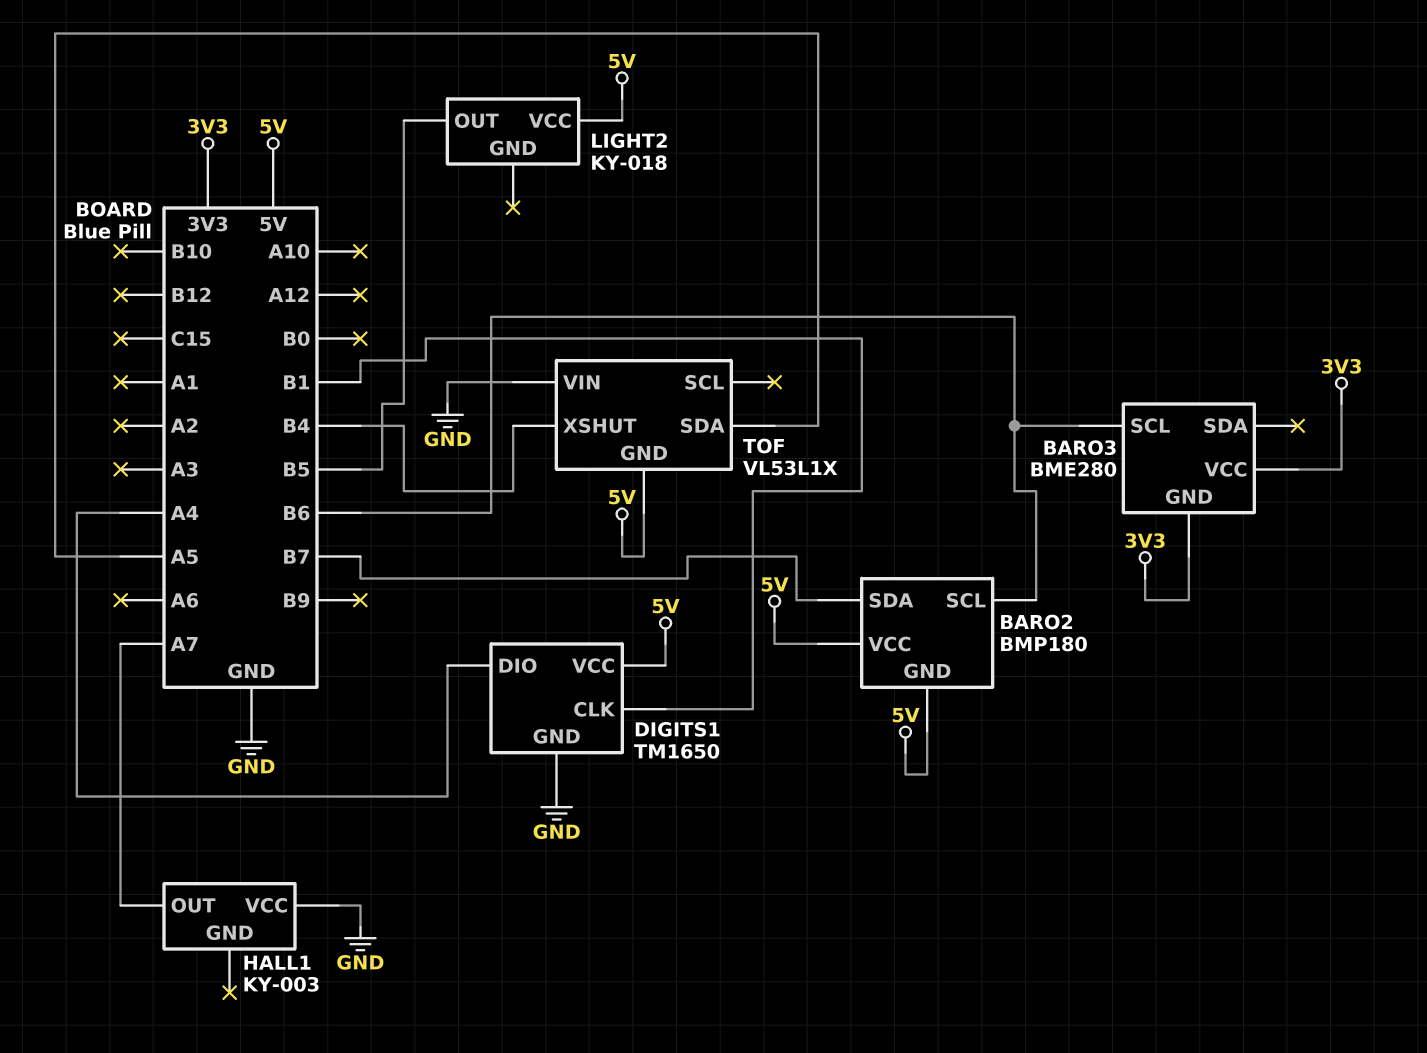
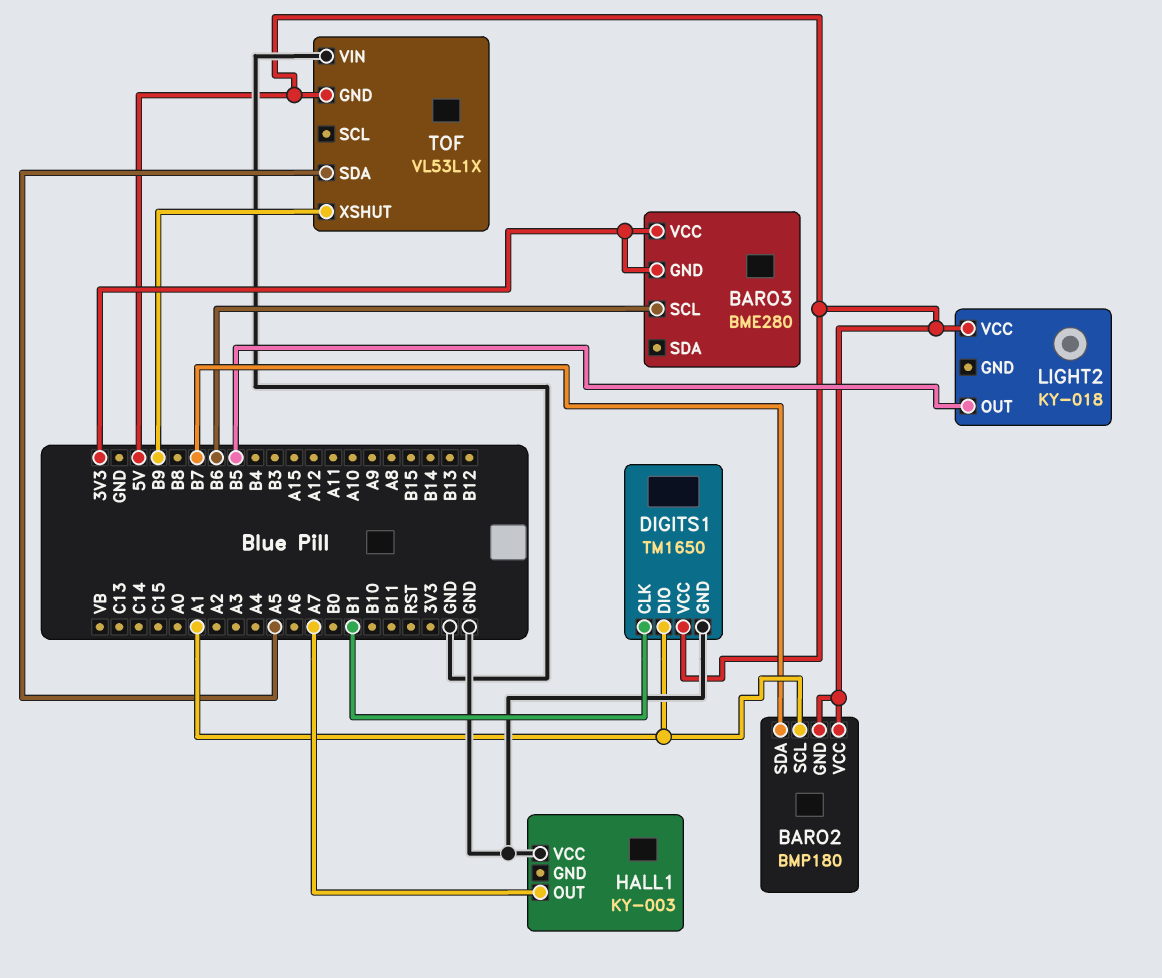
BARO2 pin SCL: B6 -> A1
DIGITS1 pin DIO: A4 -> A1
TOF pin XSHUT: B4 -> B9

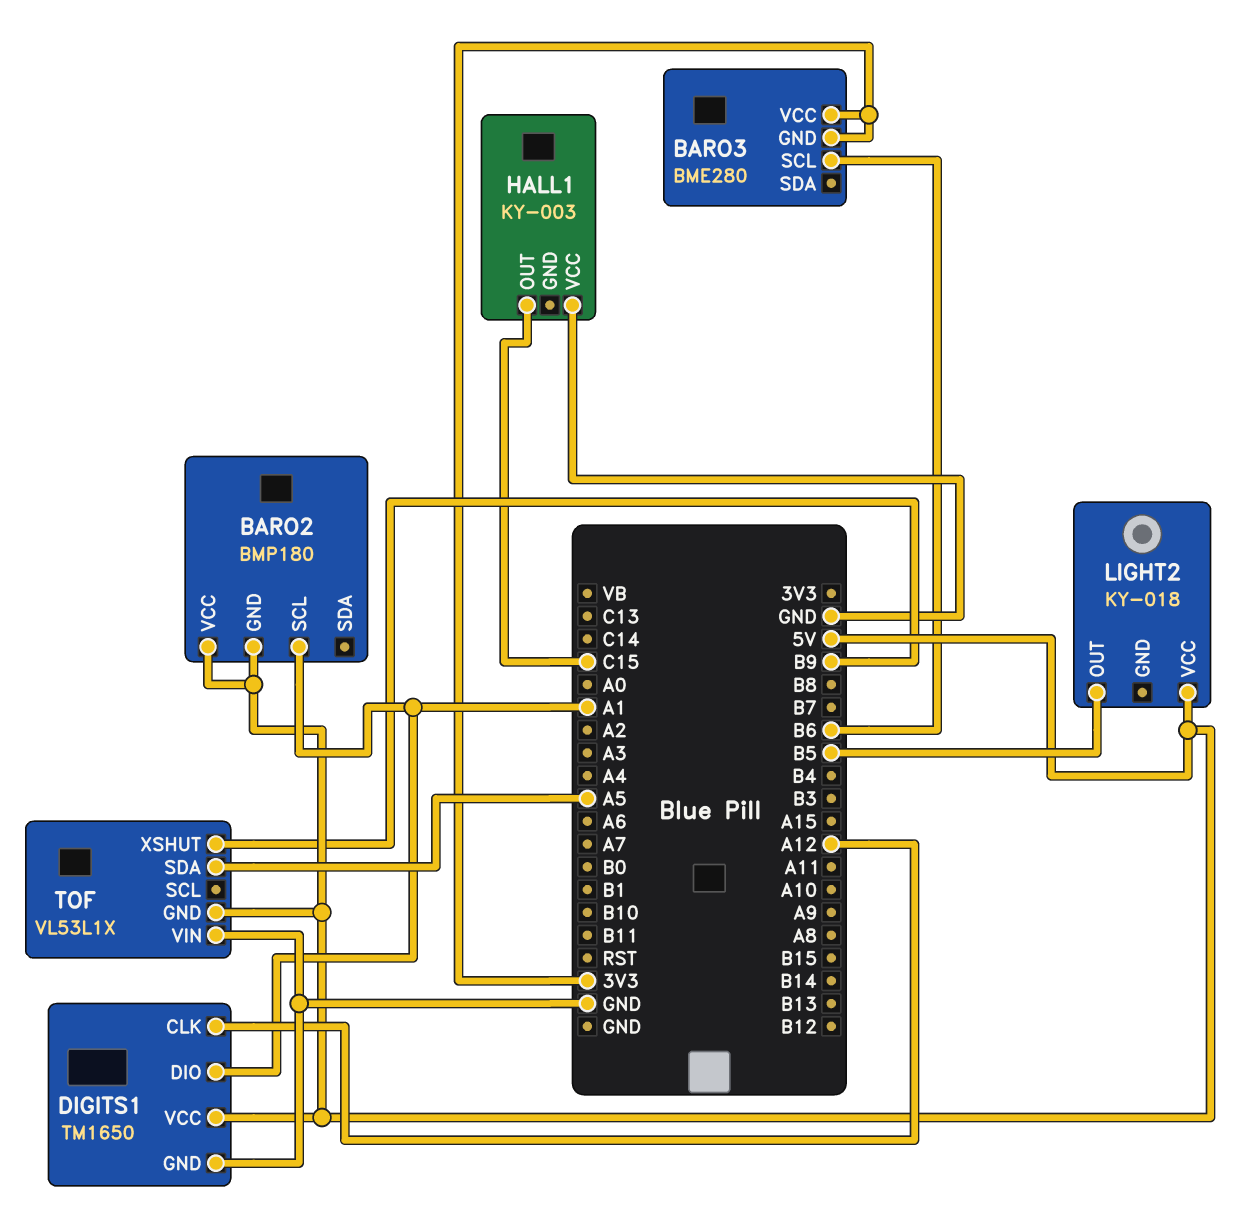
BARO2 pin SDA: B7 -> none
DIGITS1 pin CLK: B1 -> A12
HALL1 pin OUT: A7 -> C15

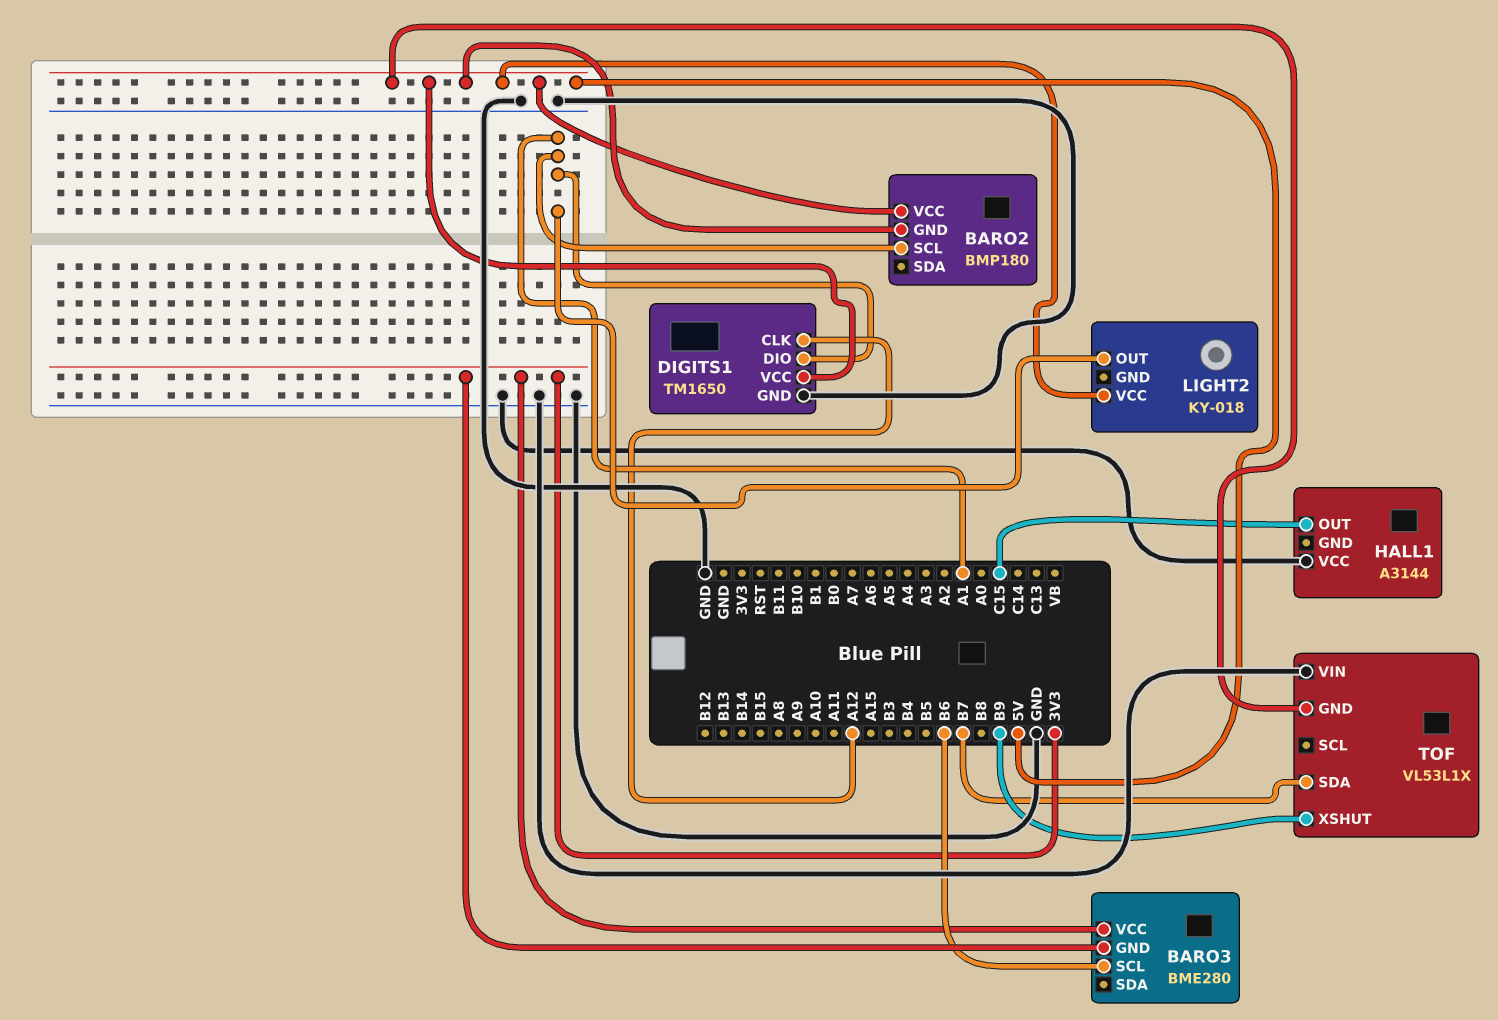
HALL1: KY-003 -> A3144
LIGHT2 pin OUT: B5 -> A1
TOF pin SDA: A5 -> B7

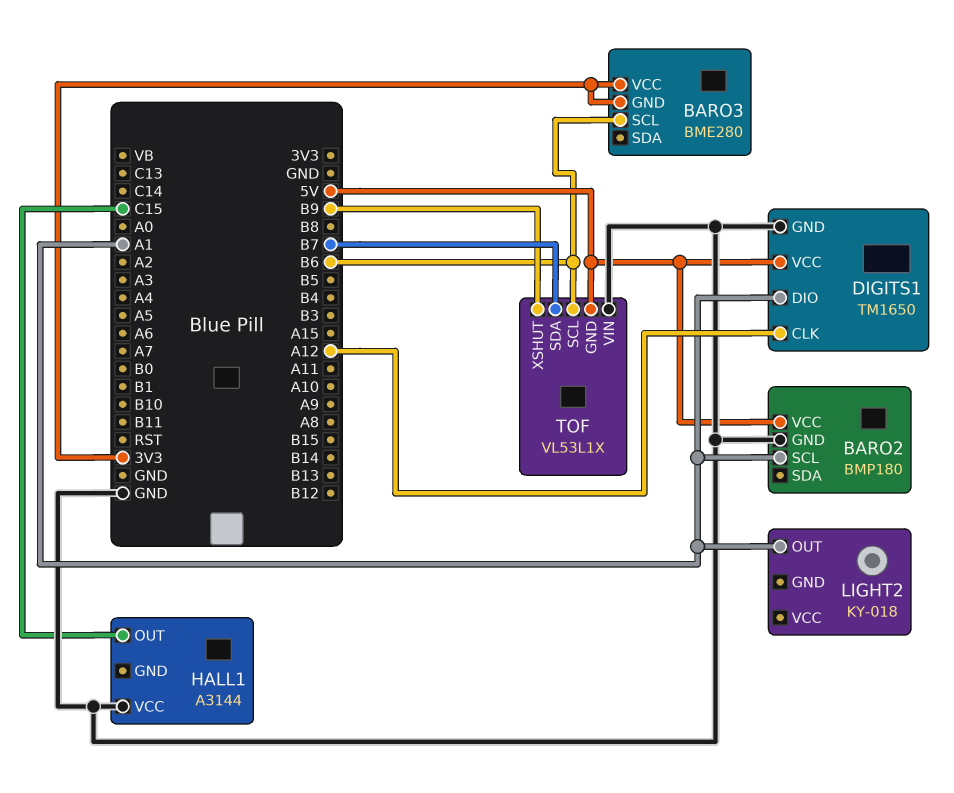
BARO2 pin GND: 5V -> GND
LIGHT2 pin VCC: 5V -> none
TOF pin SCL: none -> B6

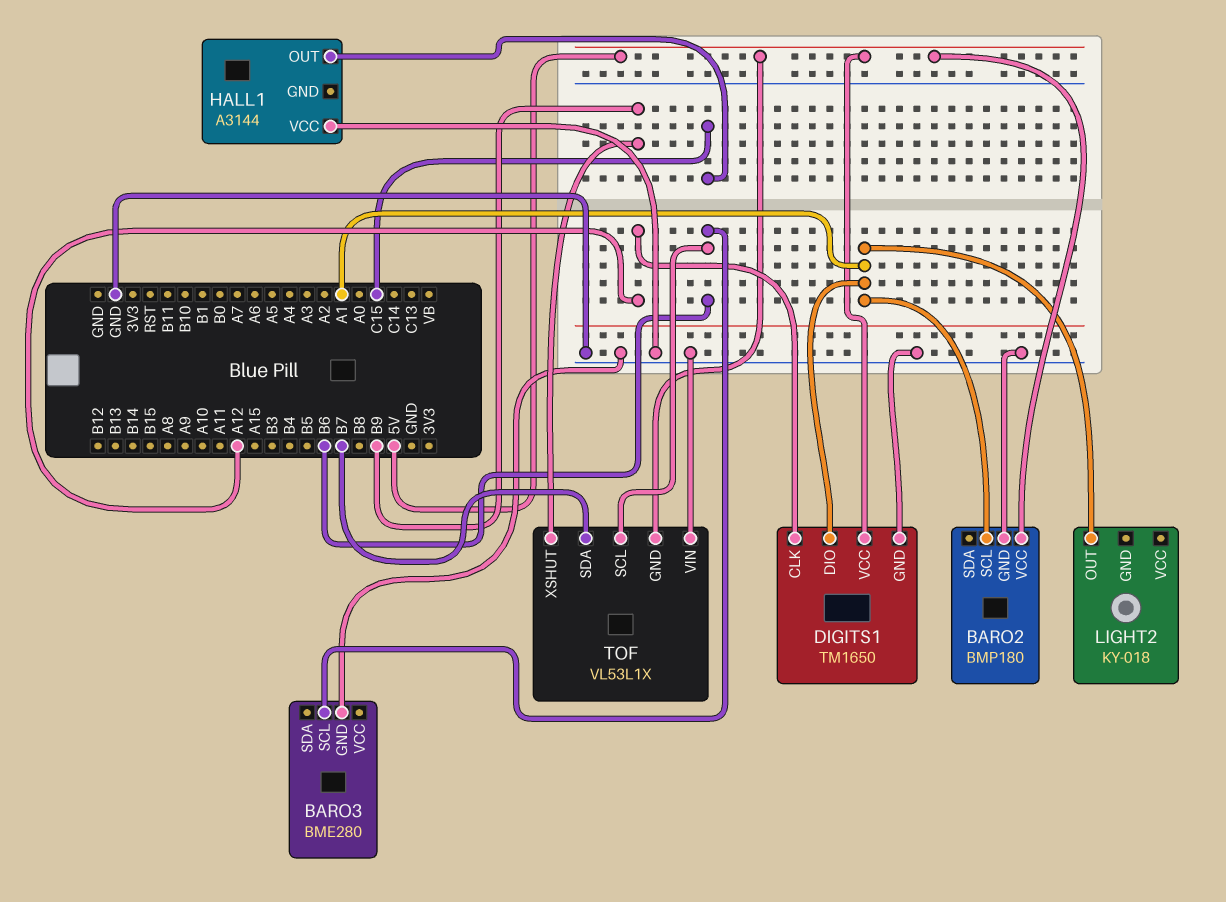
BARO3 pin GND: 3V3 -> GND
BARO3 pin VCC: 3V3 -> none

